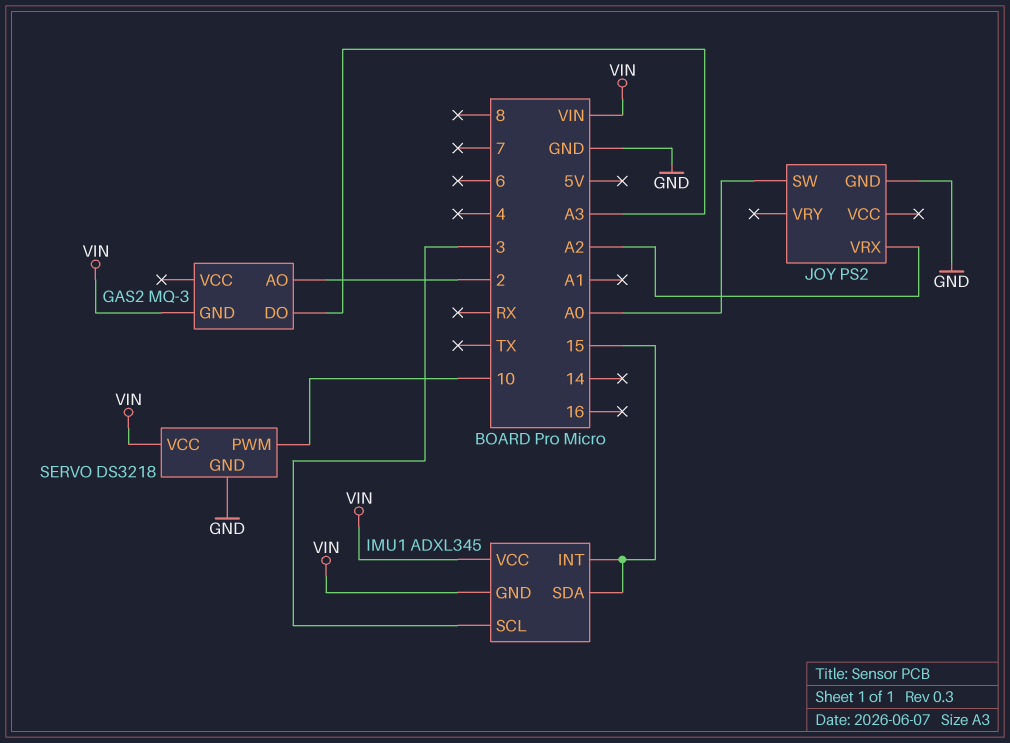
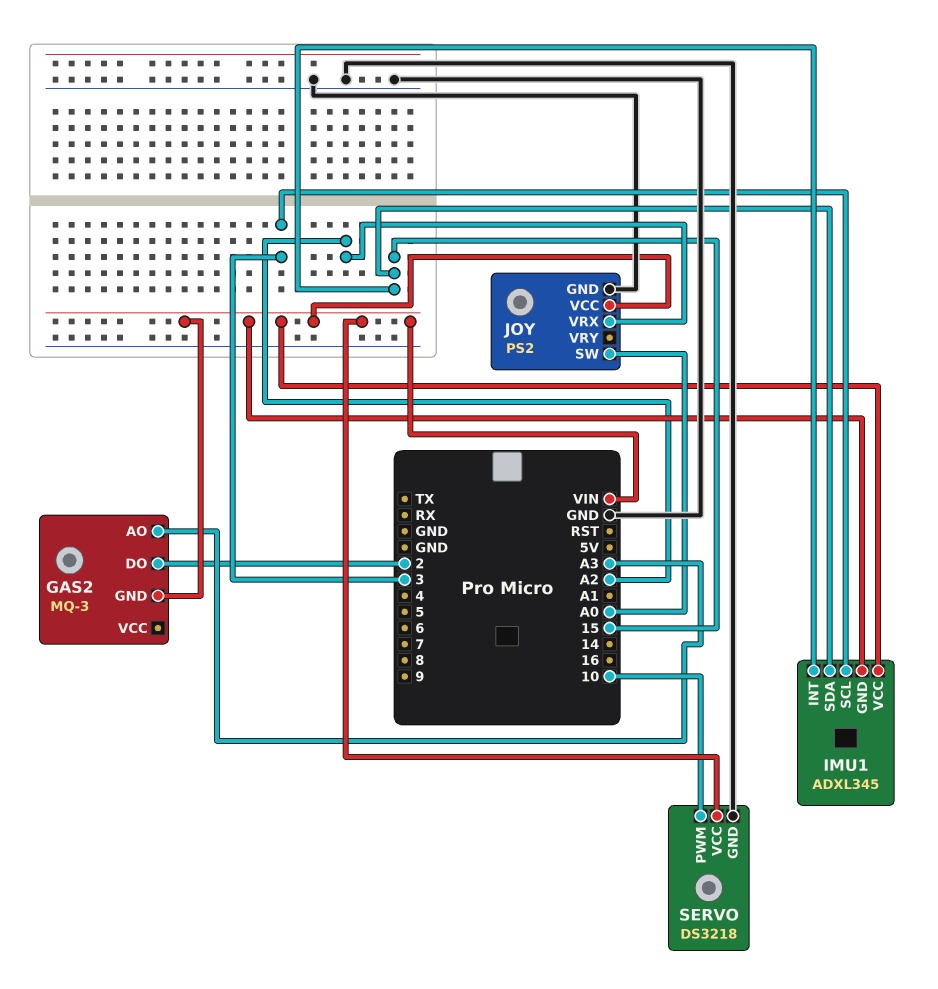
GAS2 pin AO: 2 -> A3
GAS2 pin DO: A3 -> 2
JOY pin VCC: none -> VIN

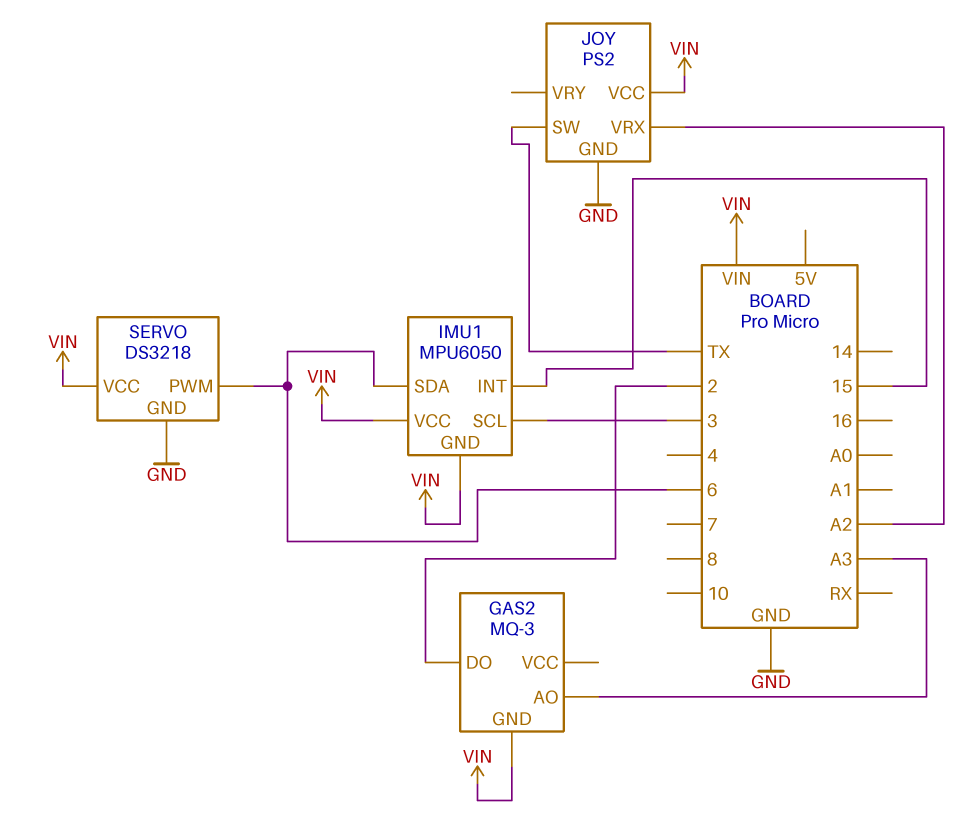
IMU1: ADXL345 -> MPU6050
IMU1 pin SDA: 15 -> 6
JOY pin SW: A0 -> TX
SERVO pin PWM: 10 -> 6

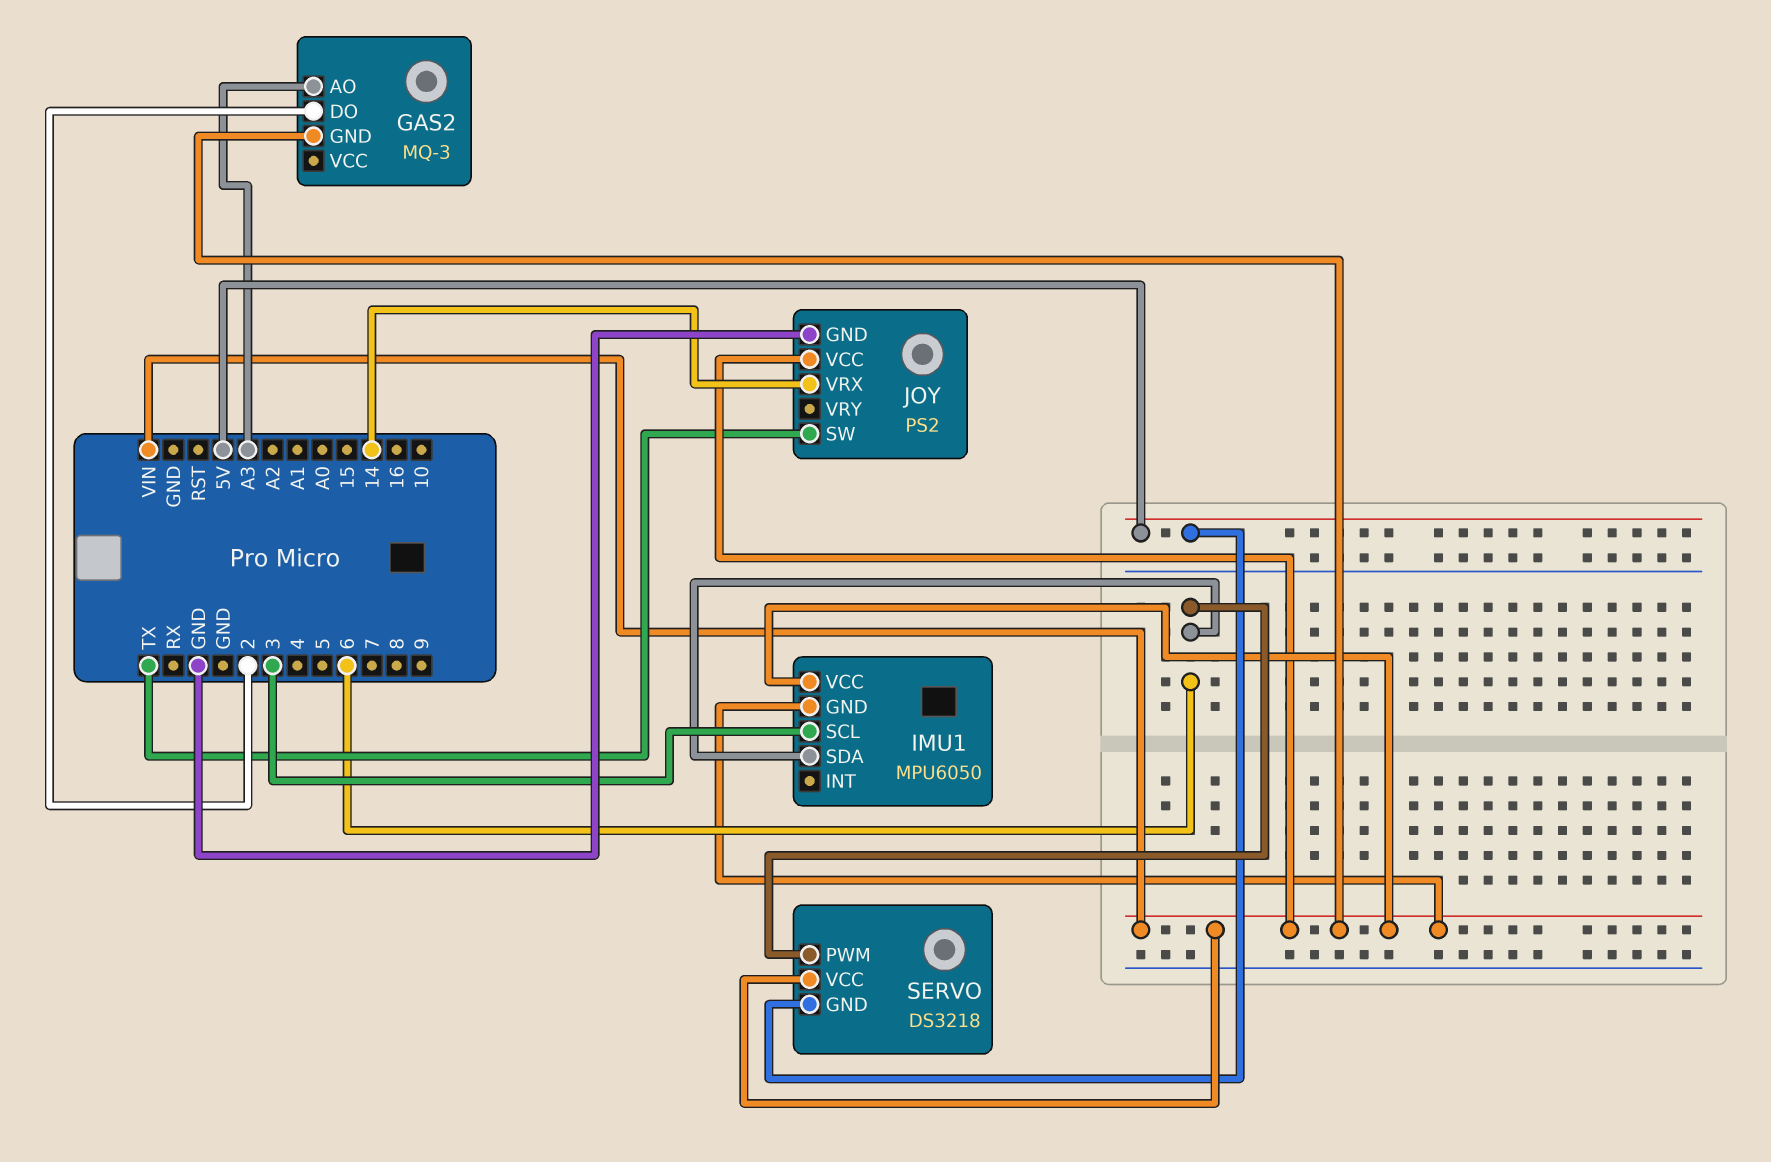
IMU1 pin INT: 15 -> none
JOY pin VRX: A2 -> 14
SERVO pin GND: GND -> 5V

